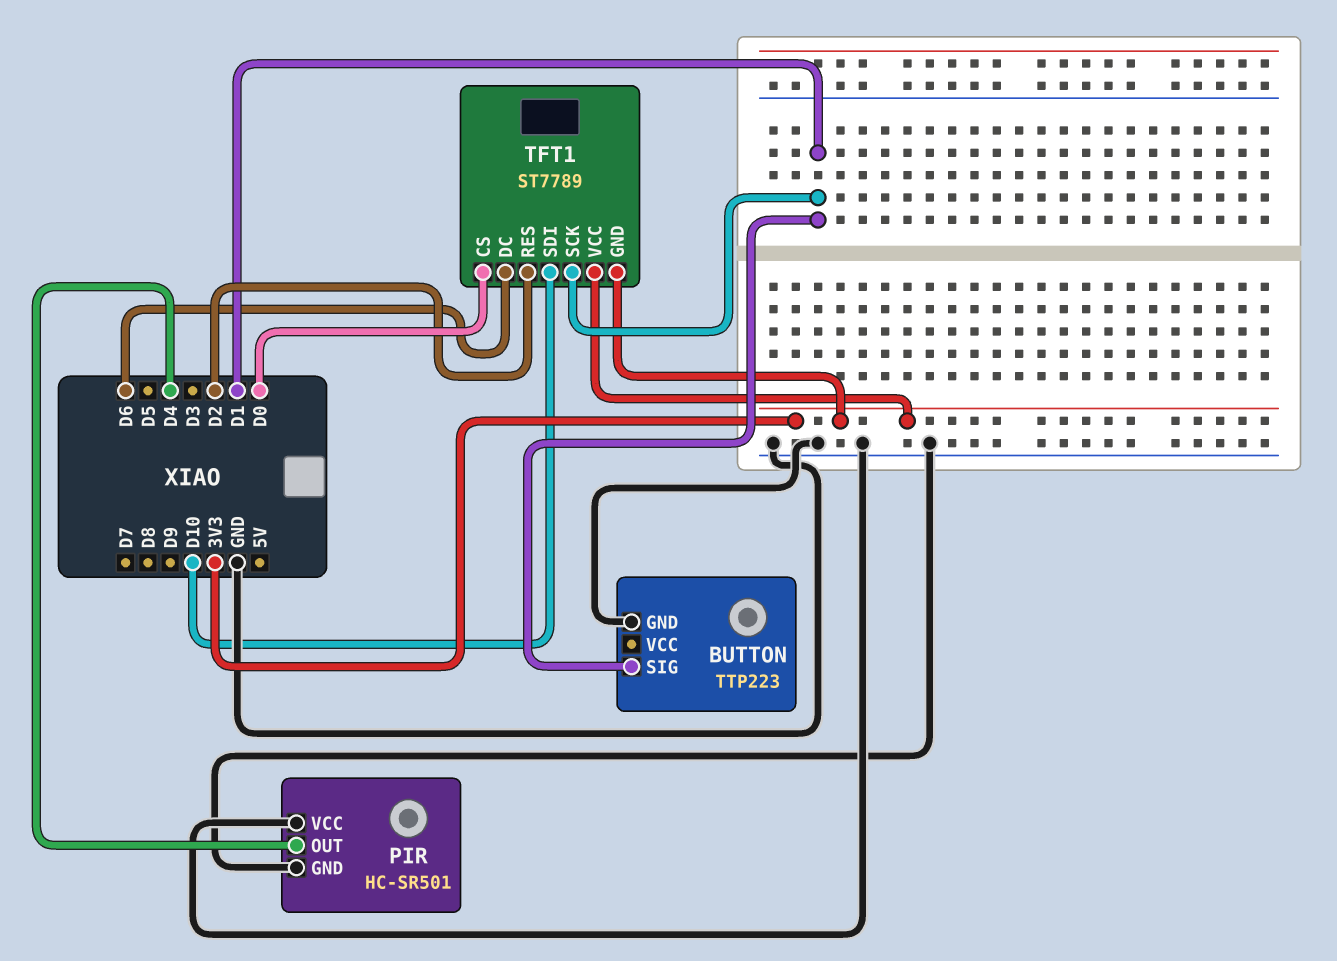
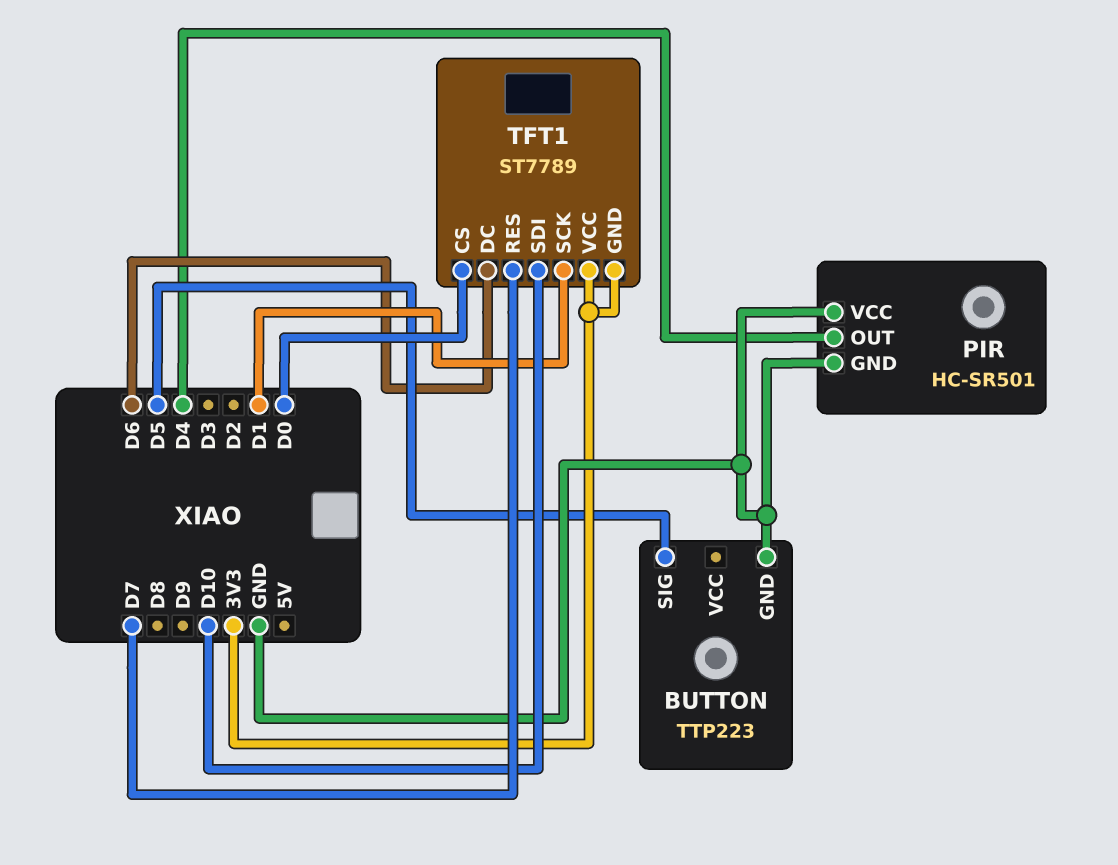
BUTTON pin SIG: D1 -> D5
TFT1 pin RES: D2 -> D7

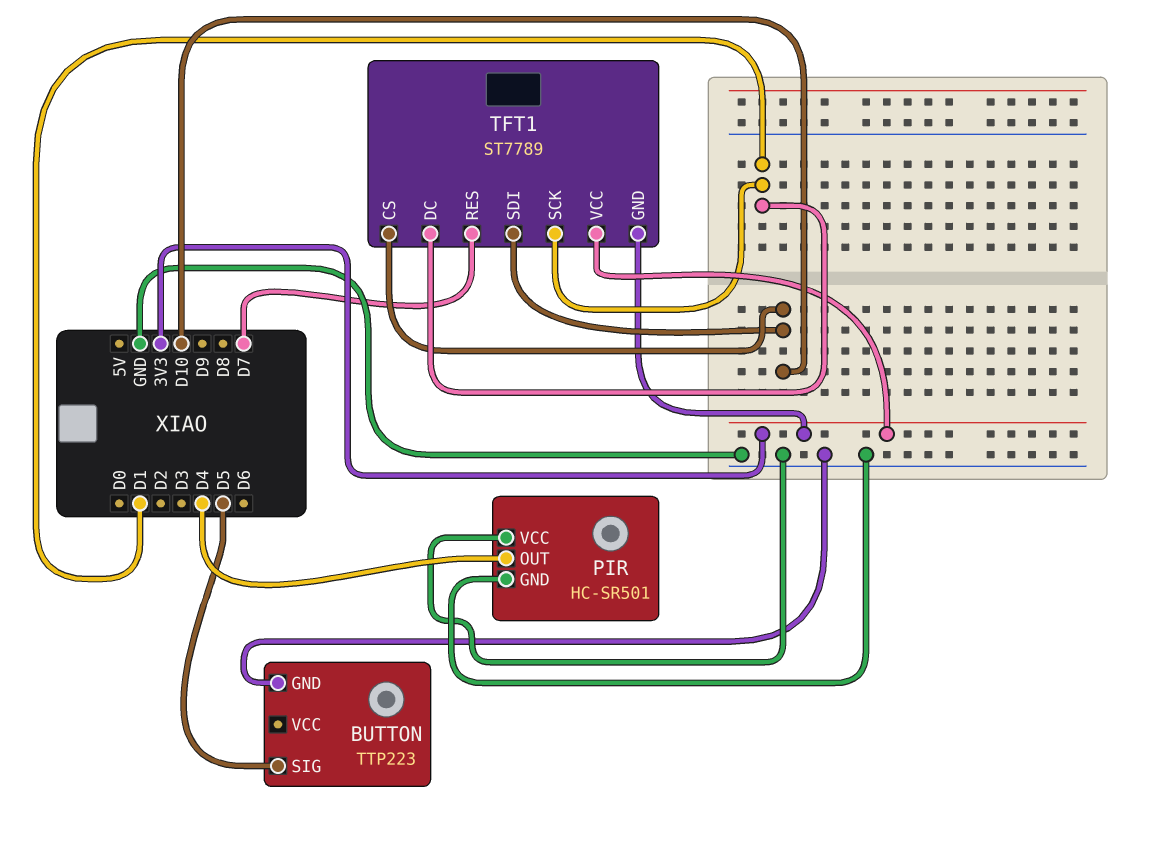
TFT1 pin CS: D0 -> D10
TFT1 pin DC: D6 -> D1

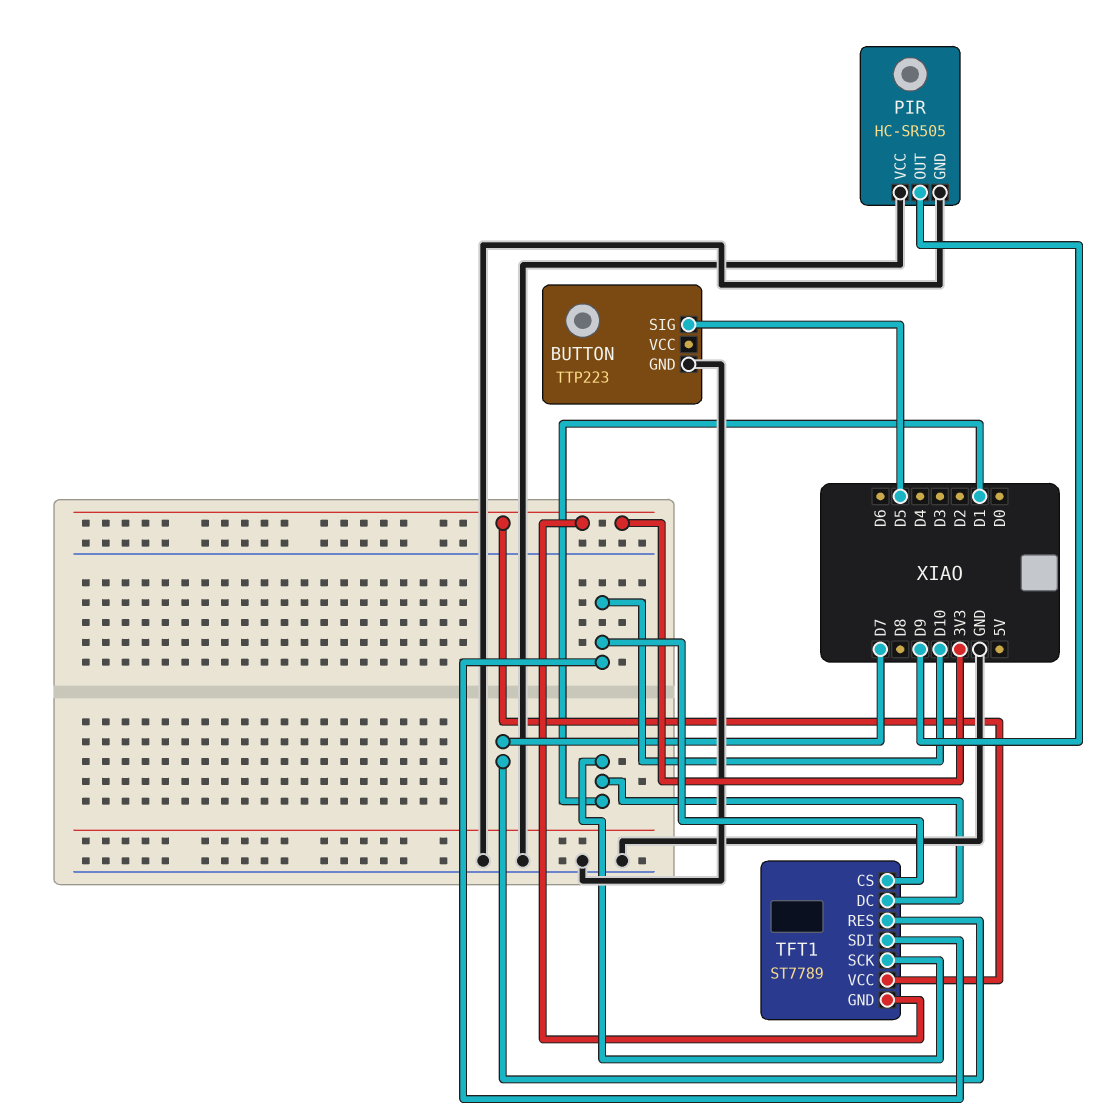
PIR: HC-SR501 -> HC-SR505
PIR pin OUT: D4 -> D9

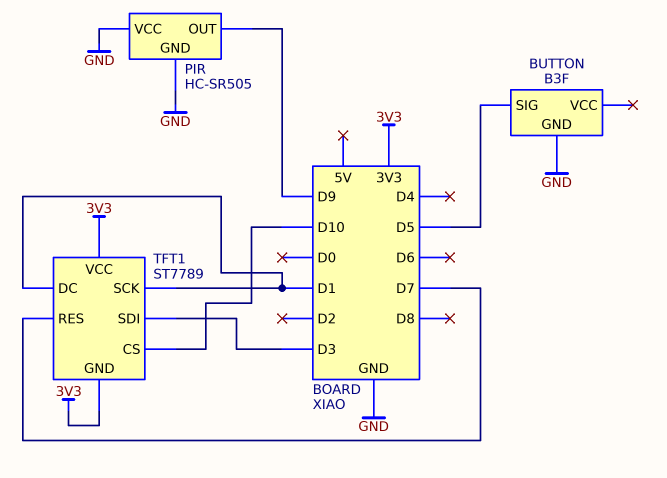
BUTTON: TTP223 -> B3F
TFT1 pin SDI: D10 -> D3

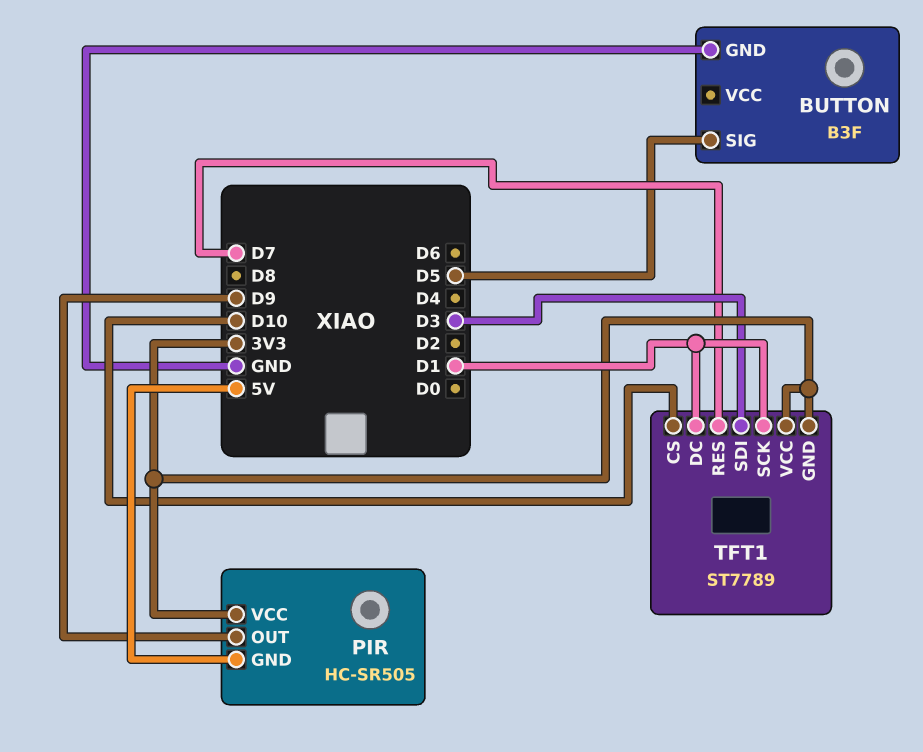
PIR pin GND: GND -> 5V
PIR pin VCC: GND -> 3V3

